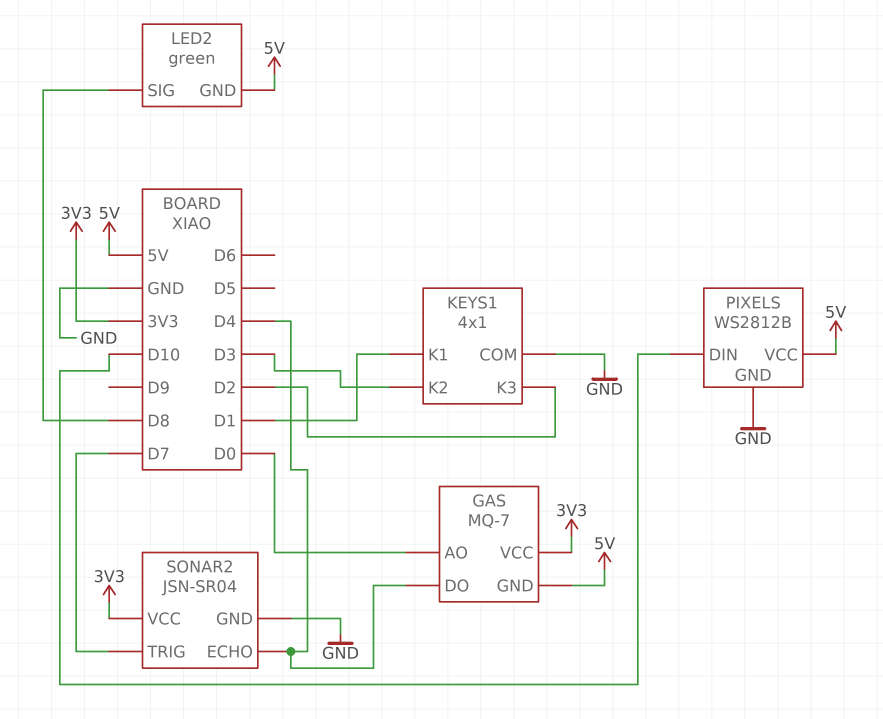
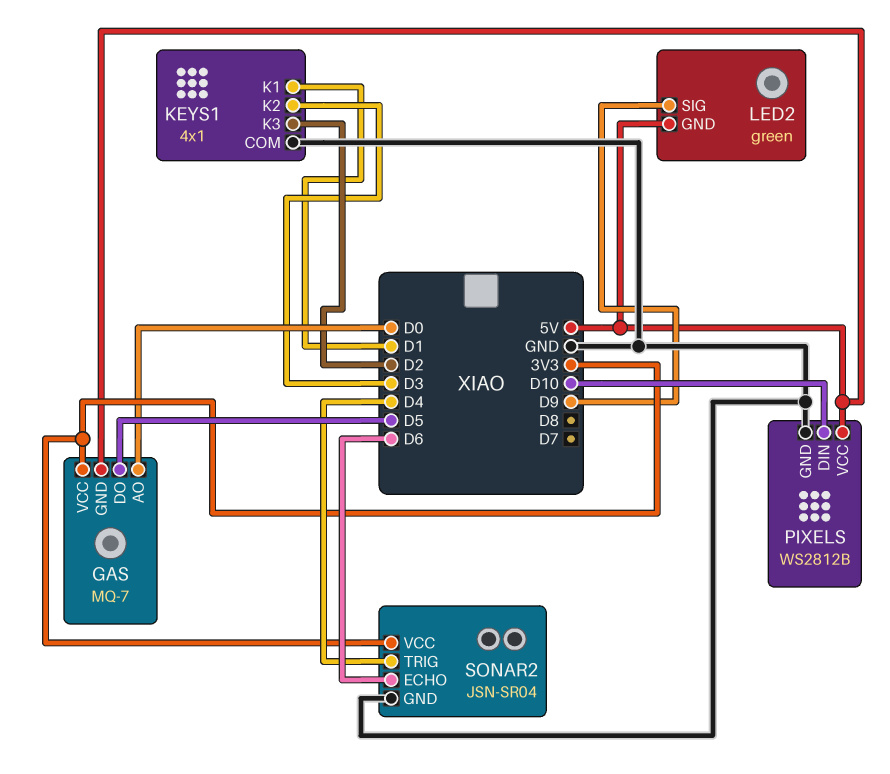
GAS pin DO: D4 -> D5
LED2 pin SIG: D8 -> D9
SONAR2 pin ECHO: D4 -> D6
SONAR2 pin TRIG: D7 -> D4

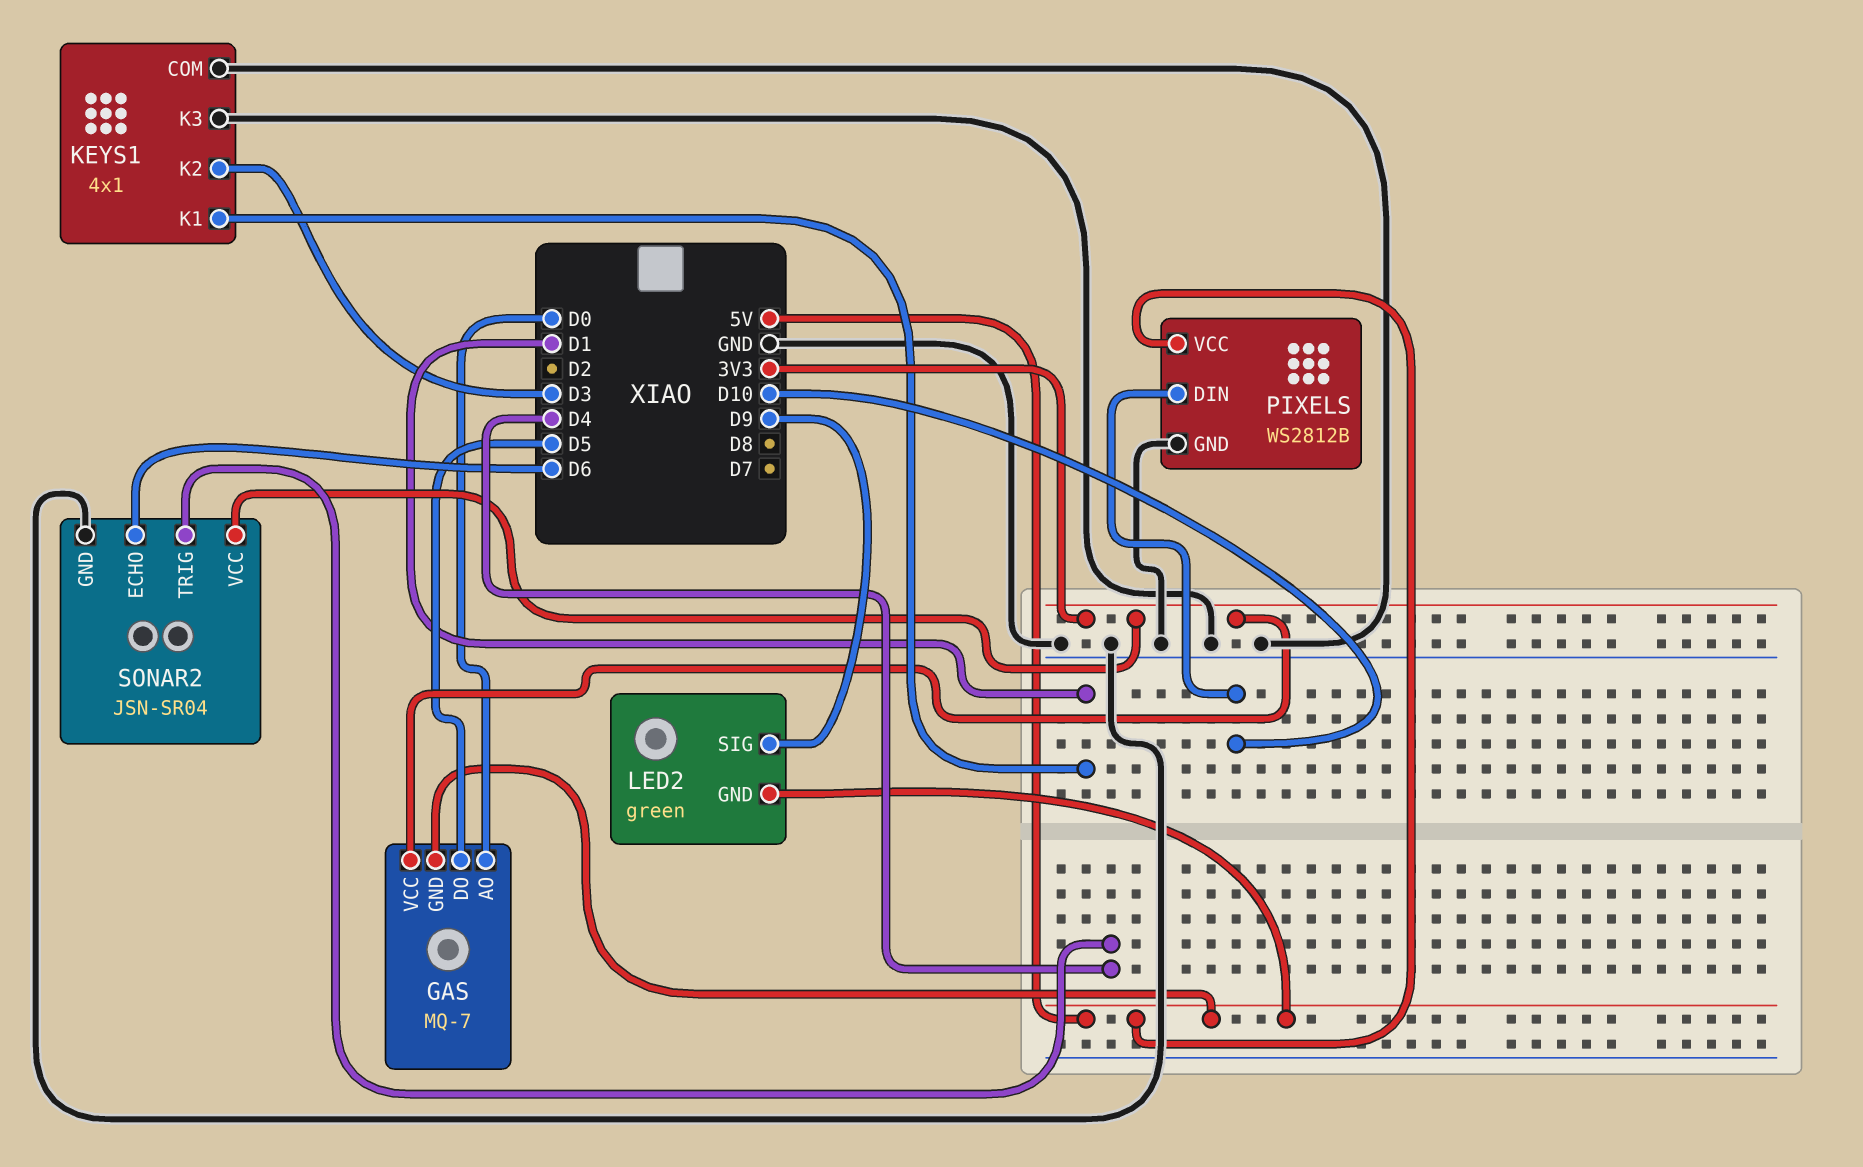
KEYS1 pin K3: D2 -> GND

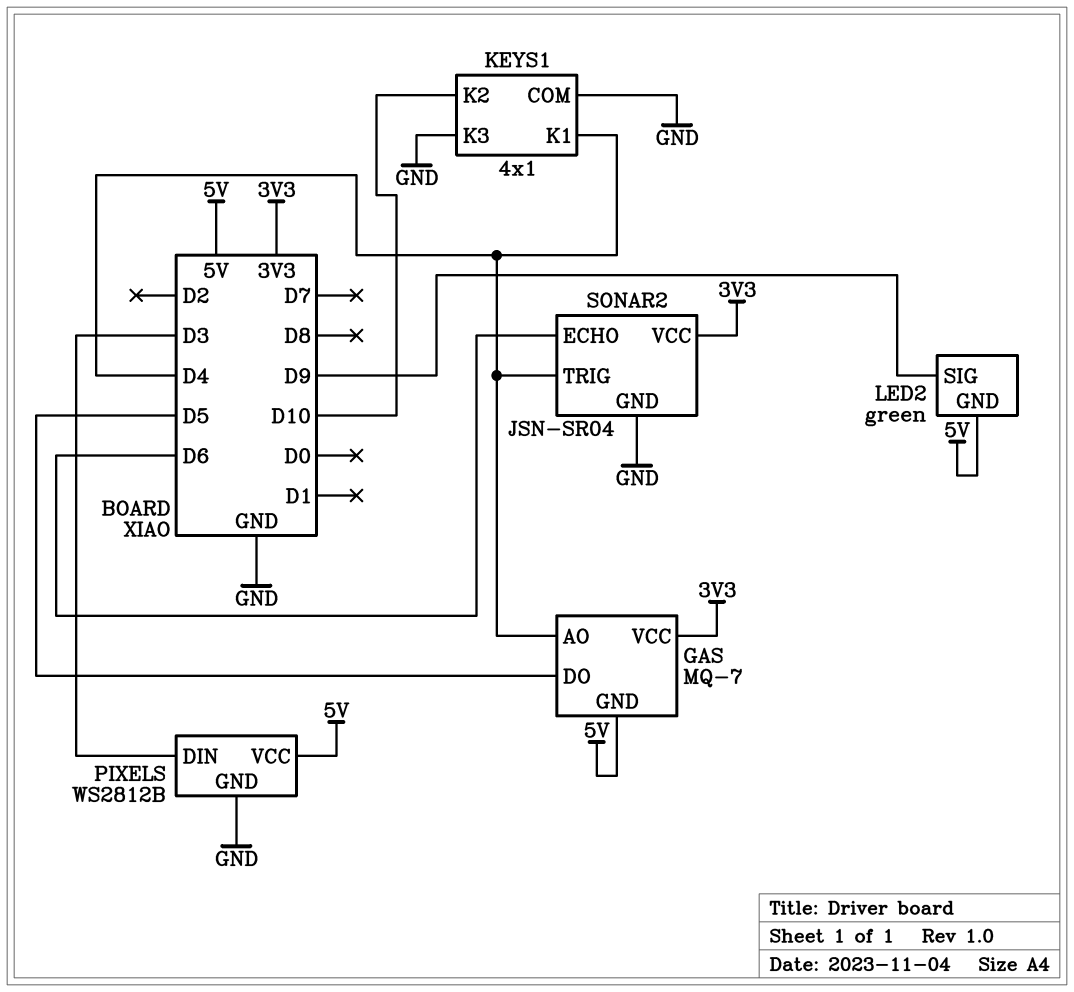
GAS pin AO: D0 -> D4
KEYS1 pin K1: D1 -> D4
KEYS1 pin K2: D3 -> D10
PIXELS pin DIN: D10 -> D3

